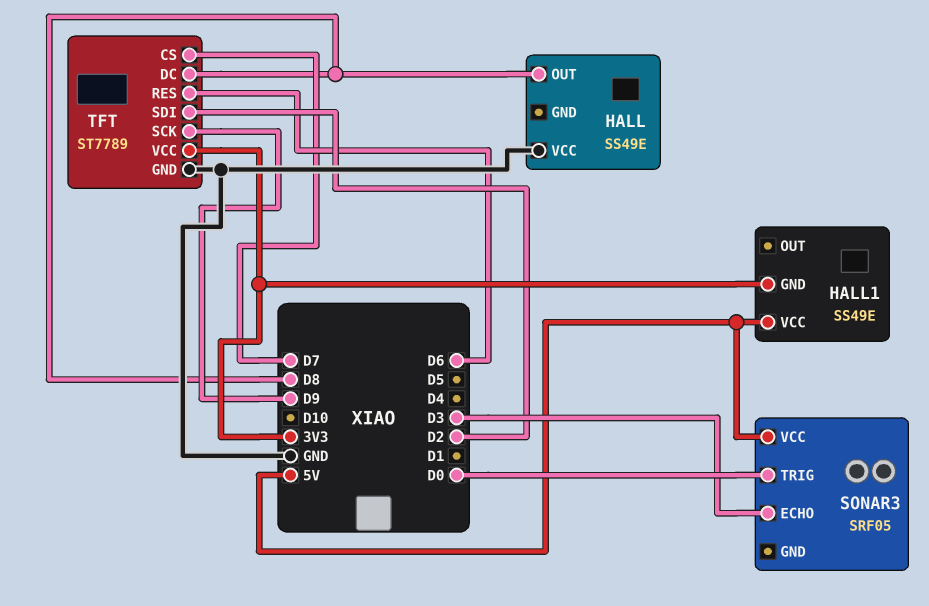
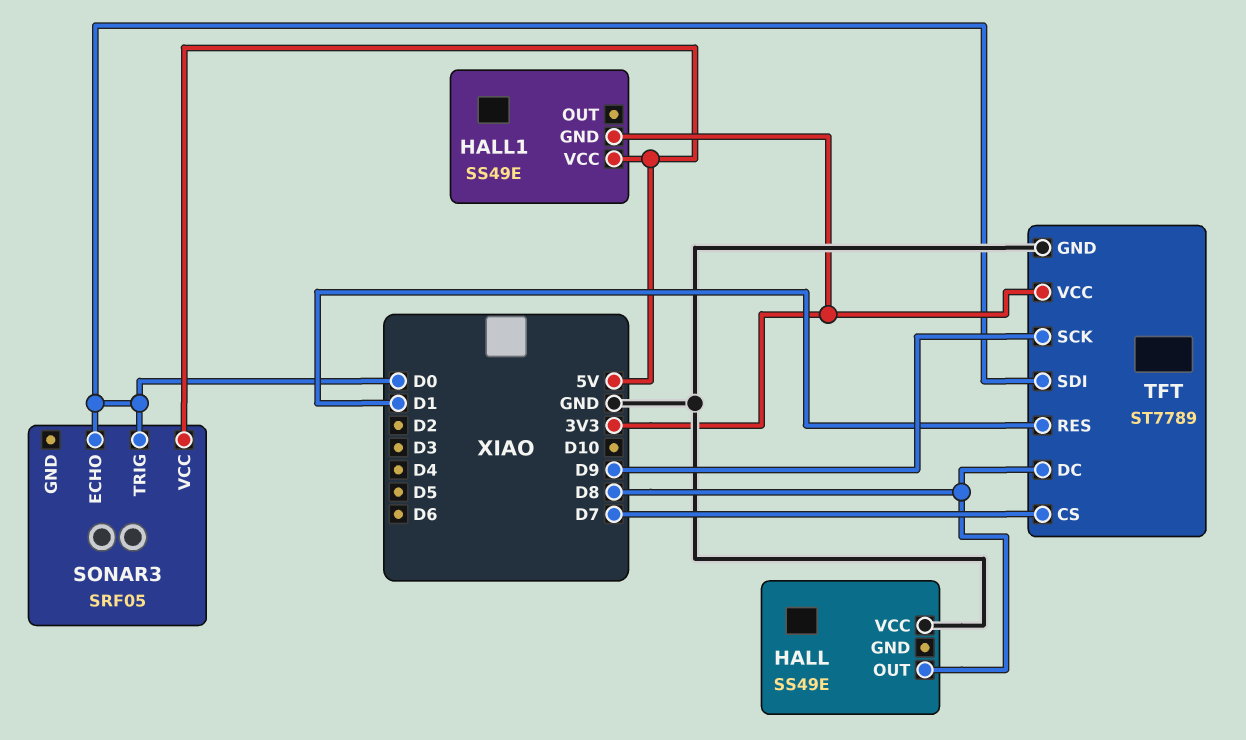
SONAR3 pin ECHO: D3 -> D0
TFT pin RES: D6 -> D1
TFT pin SDI: D2 -> D0

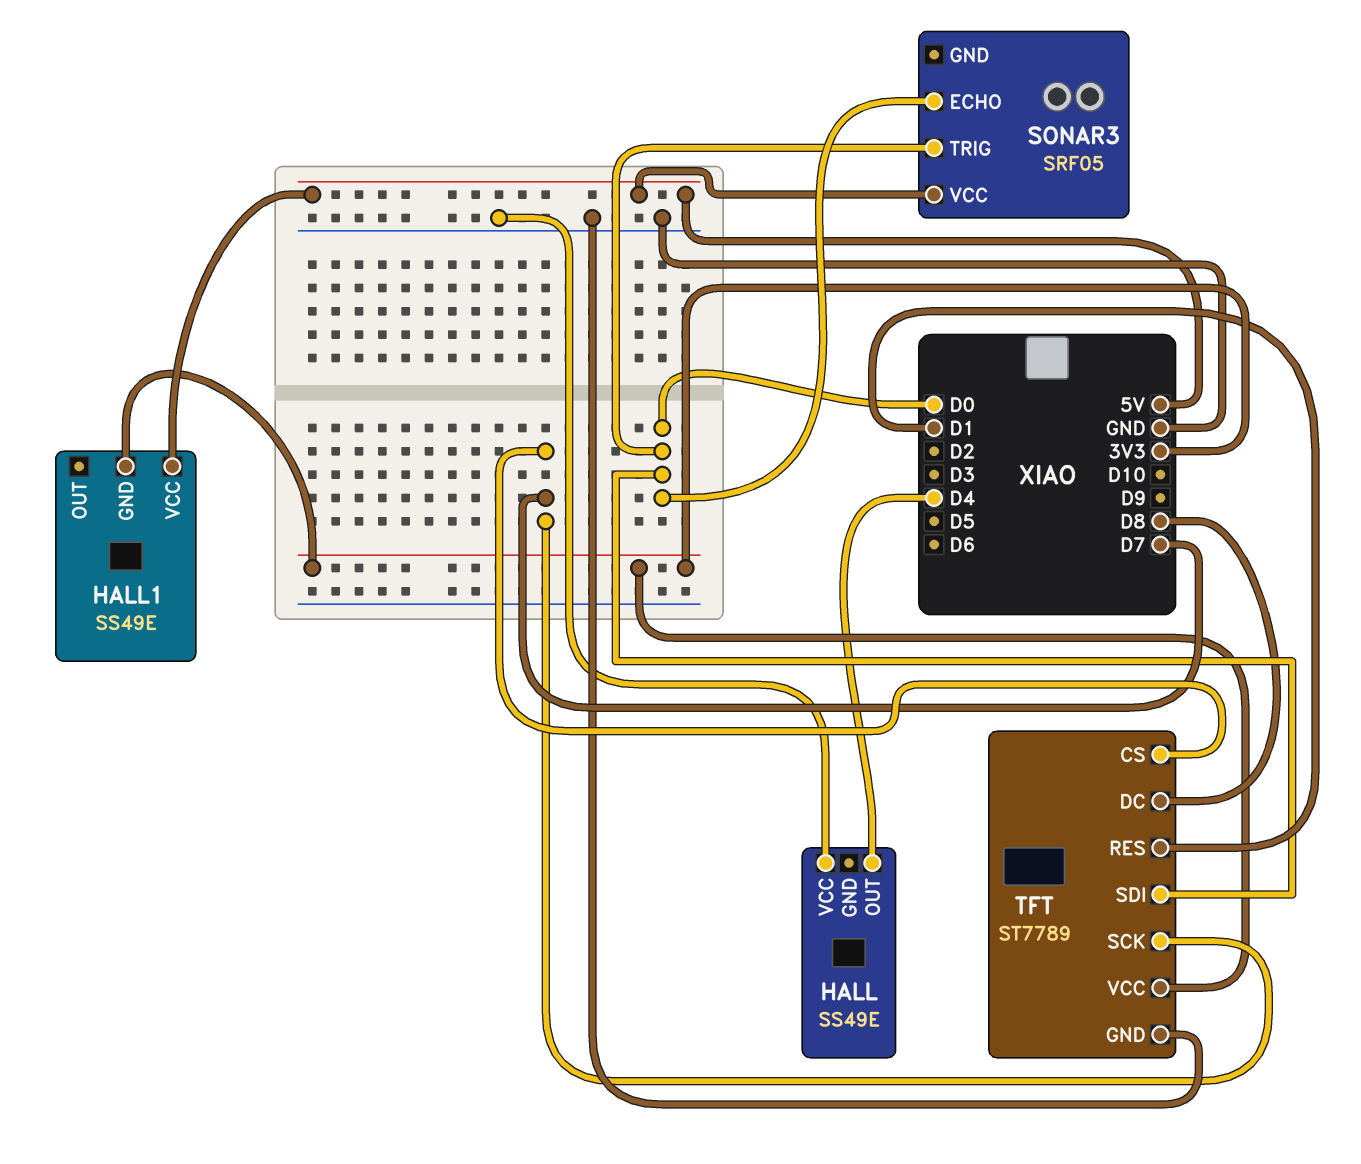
HALL pin OUT: D8 -> D4
TFT pin SCK: D9 -> D7

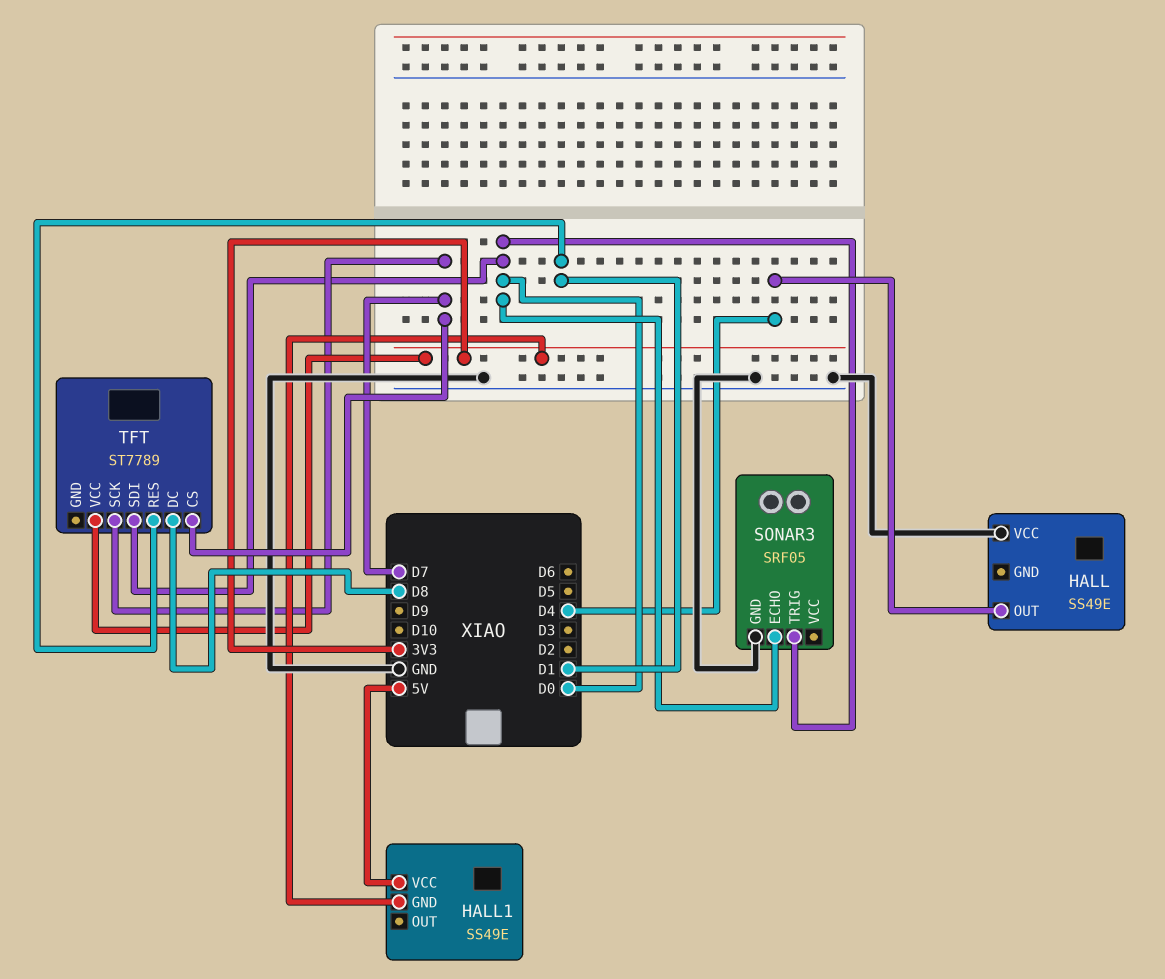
SONAR3 pin GND: none -> GND
SONAR3 pin VCC: 5V -> none
TFT pin GND: GND -> none

